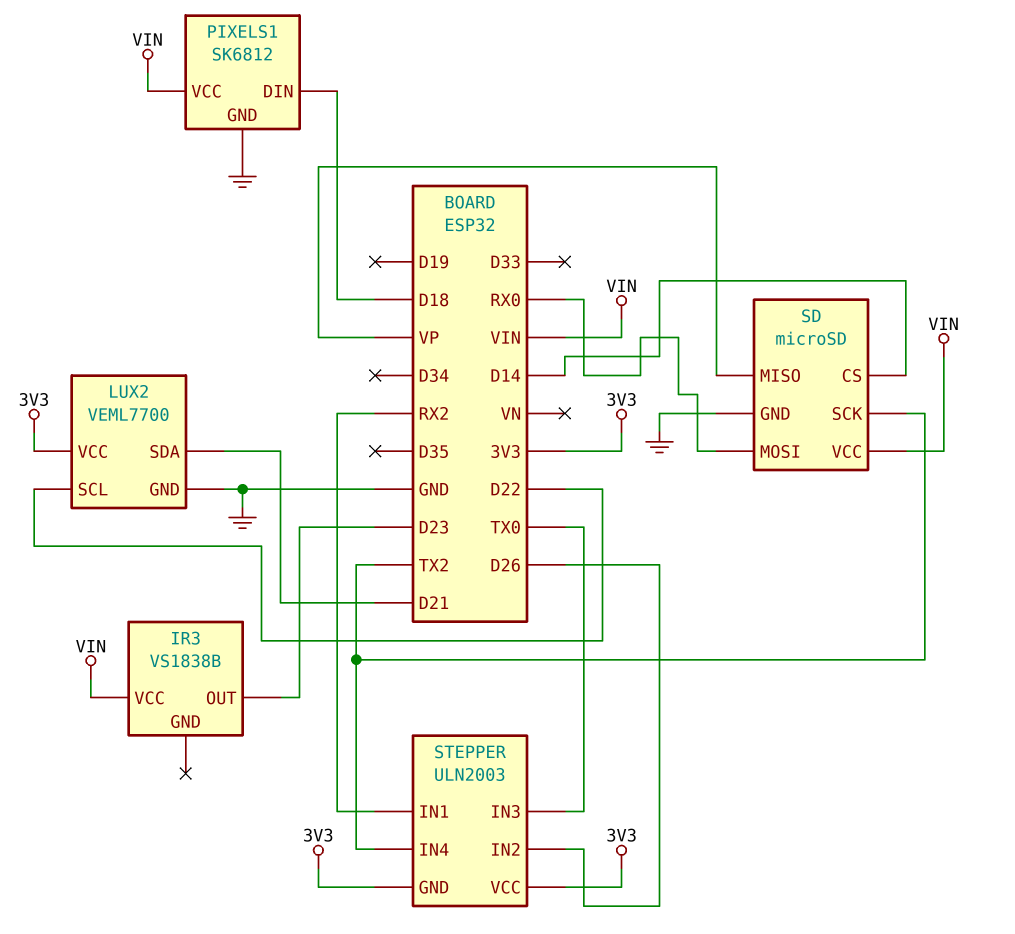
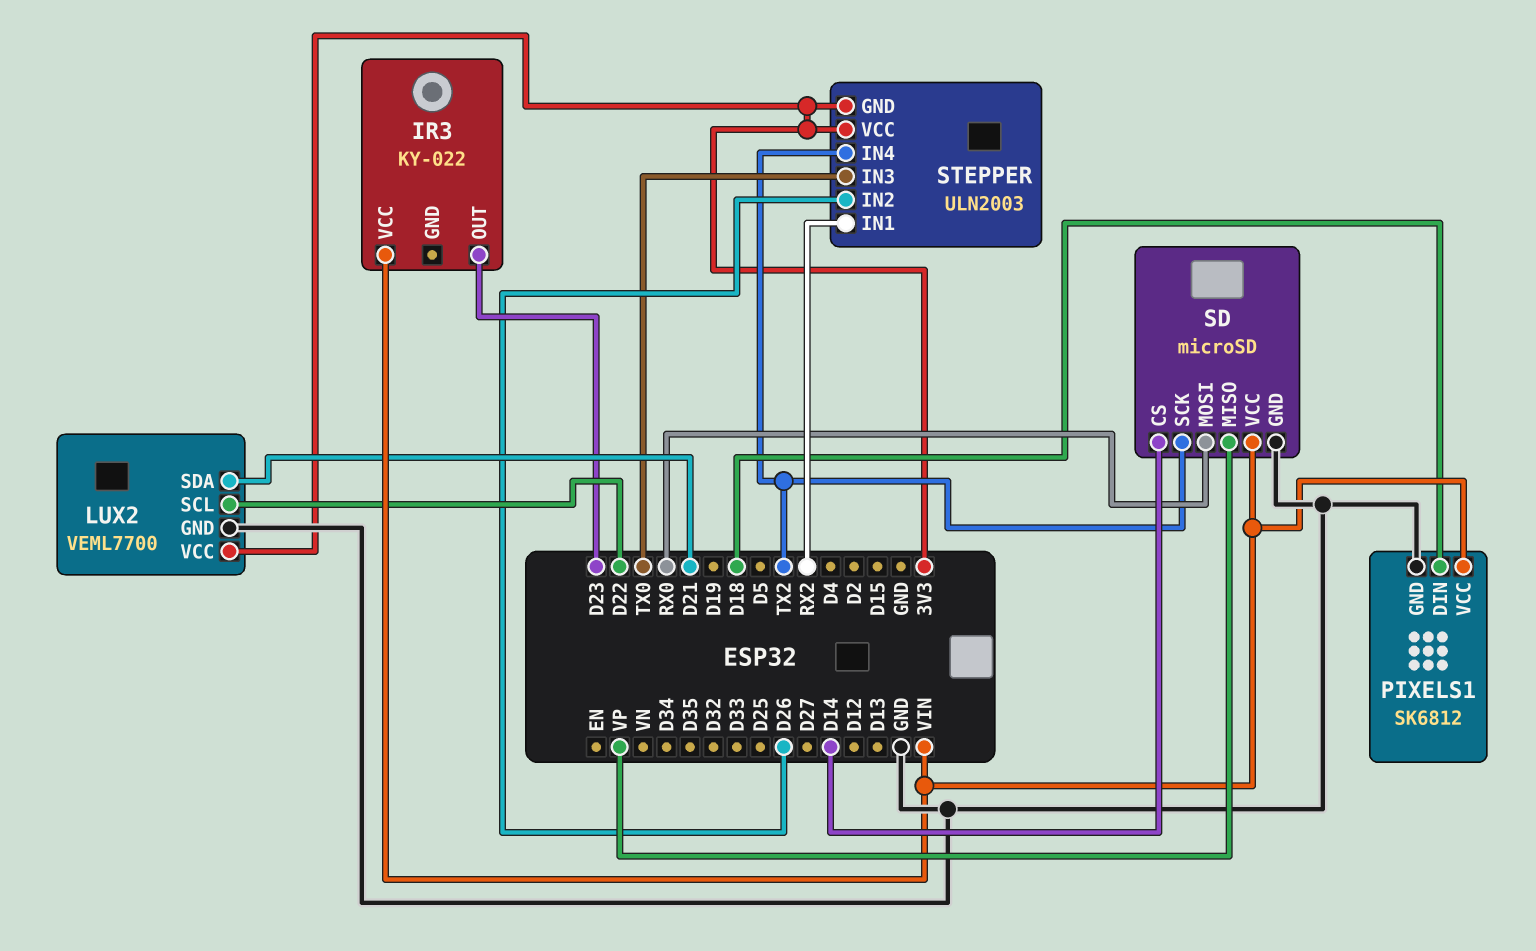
IR3: VS1838B -> KY-022

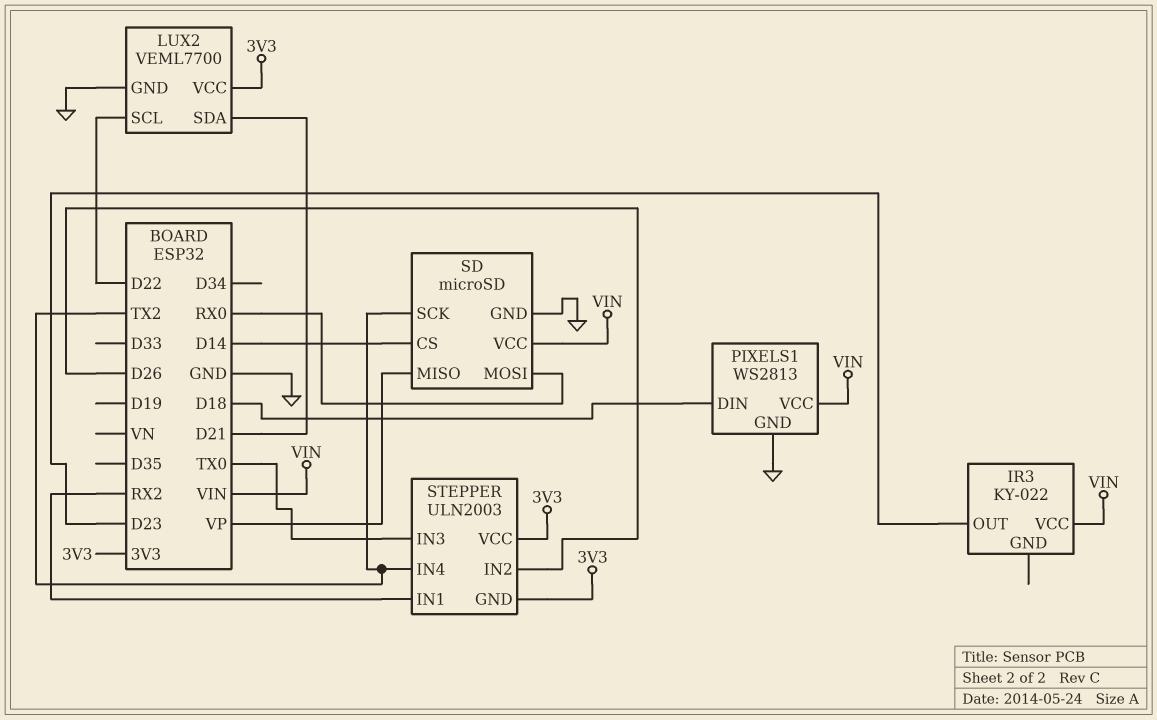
PIXELS1: SK6812 -> WS2813

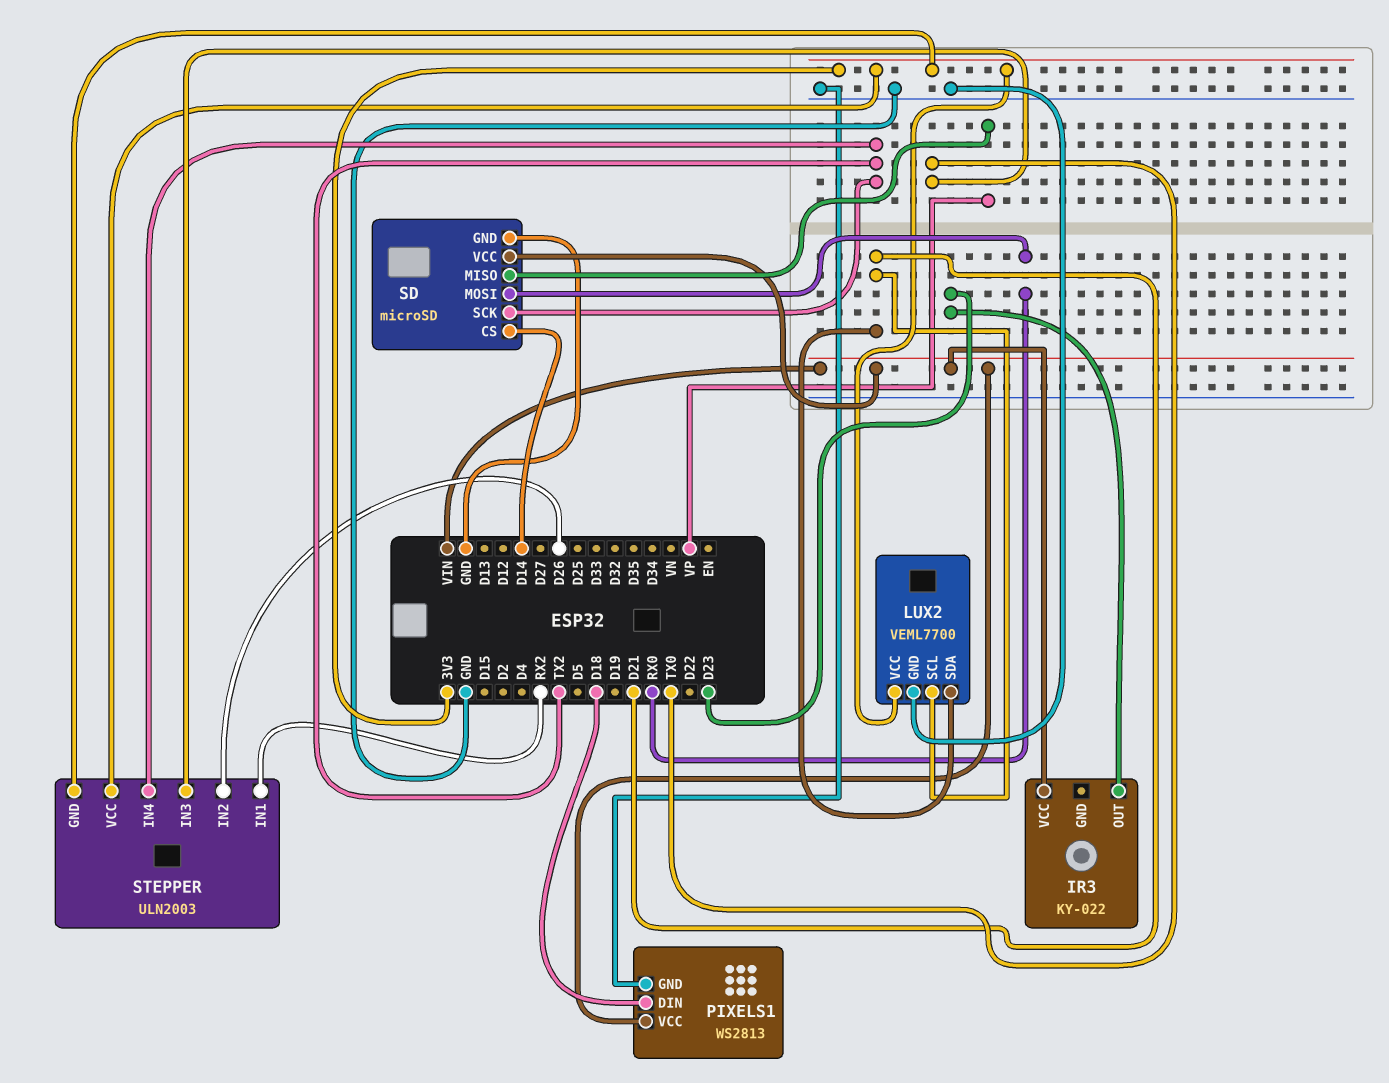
LUX2 pin SCL: D22 -> D21

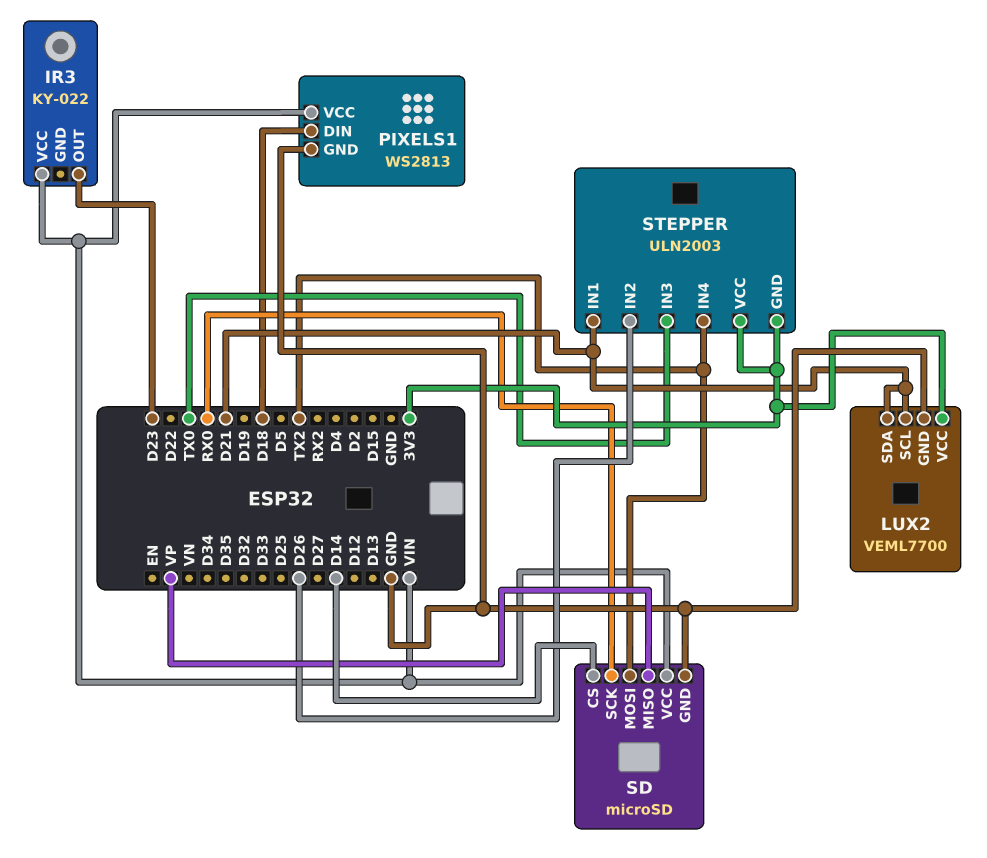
SD pin MOSI: RX0 -> TX2
SD pin SCK: TX2 -> RX0
STEPPER pin IN1: RX2 -> D21

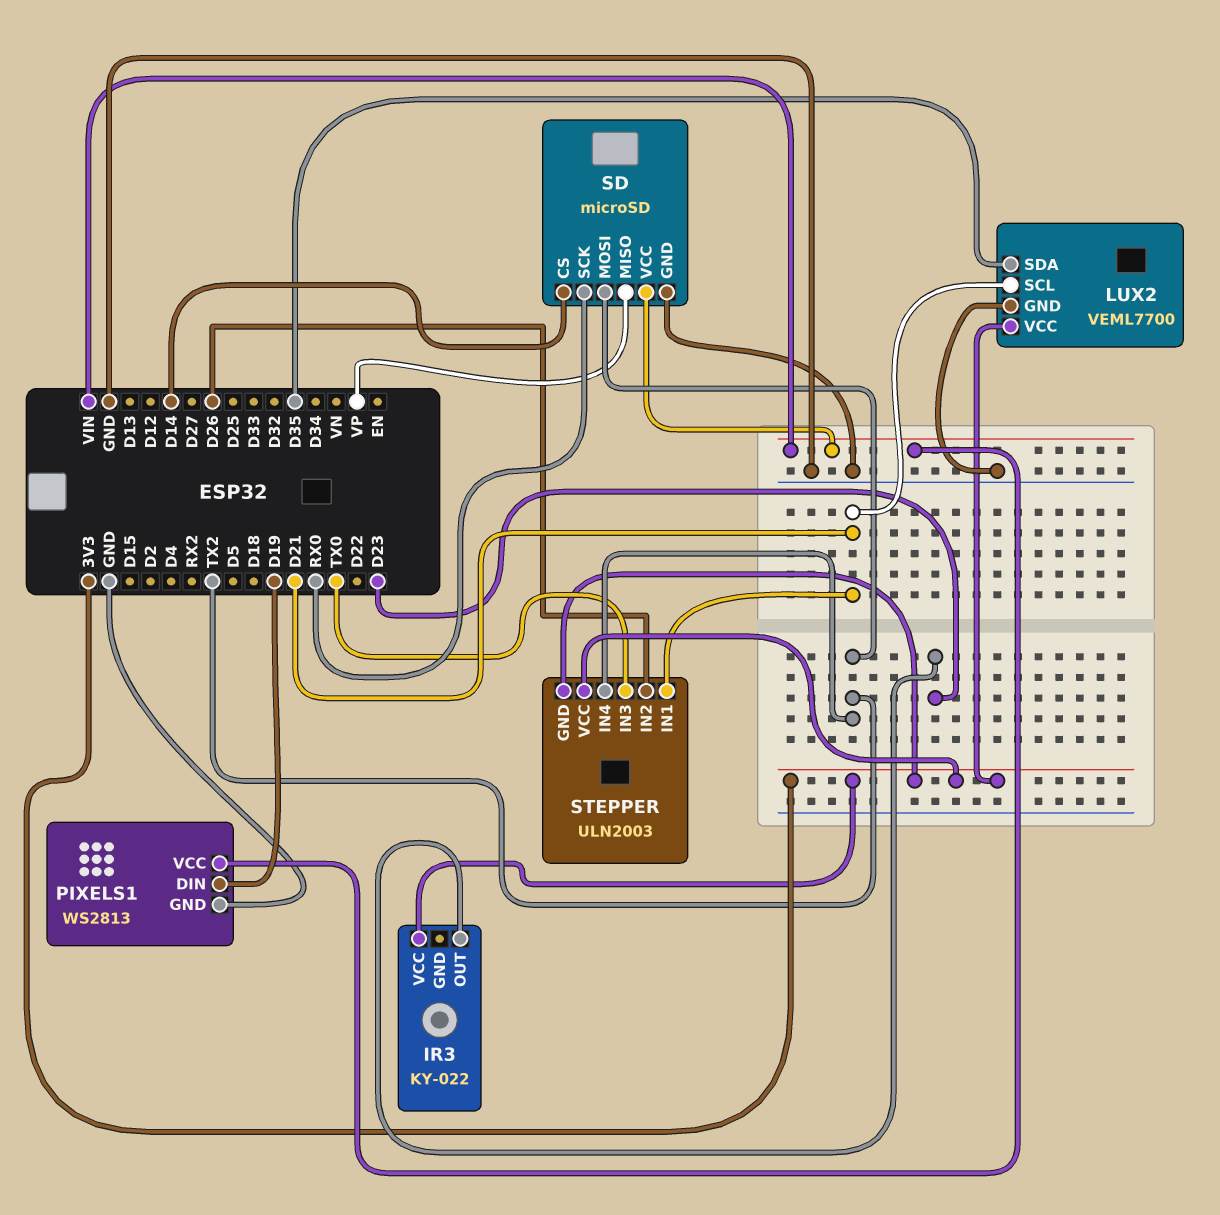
IR3 pin VCC: VIN -> 3V3
LUX2 pin SDA: D21 -> D35
PIXELS1 pin DIN: D18 -> D19

